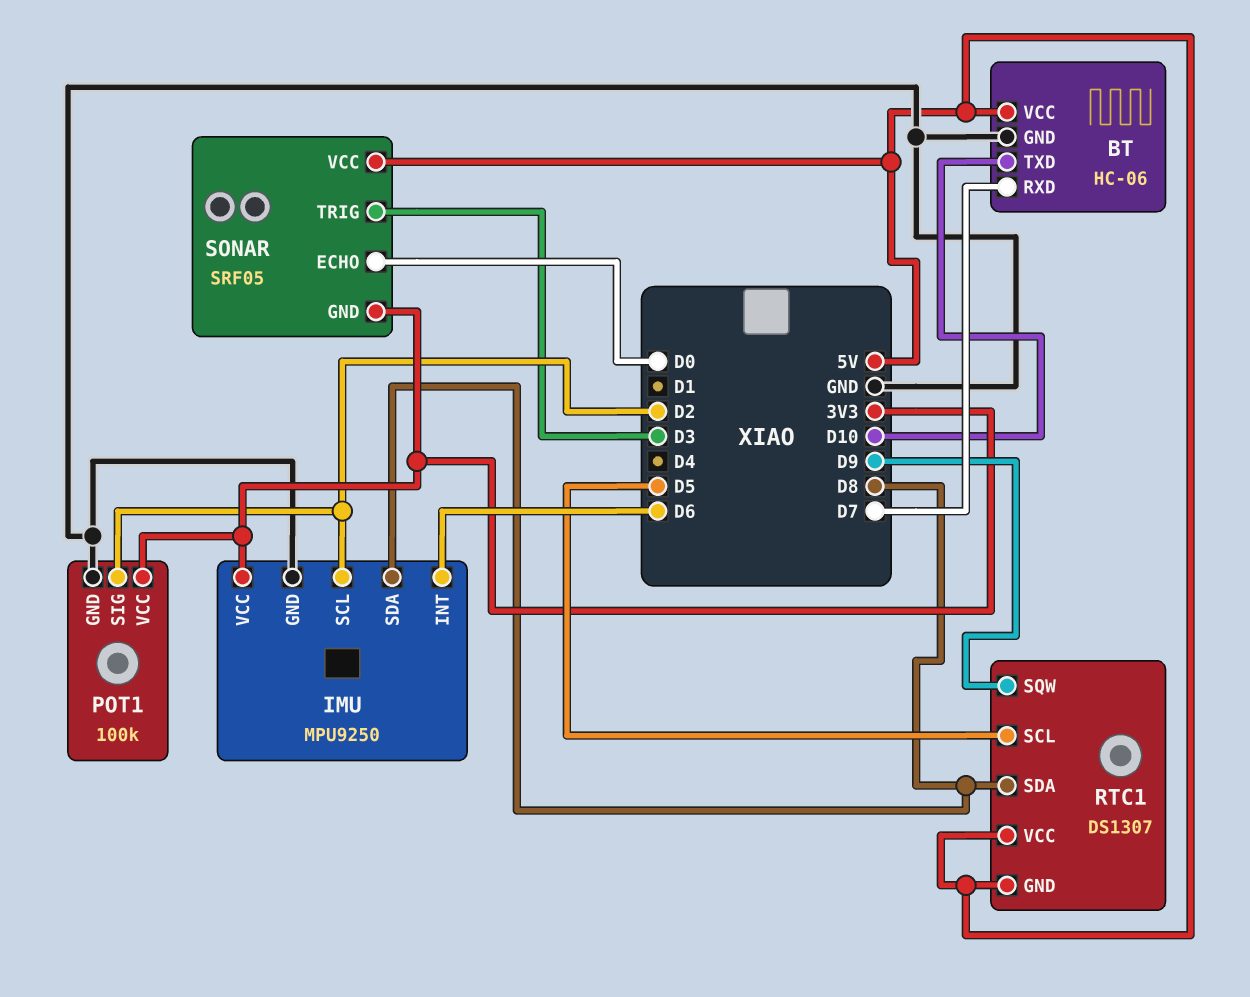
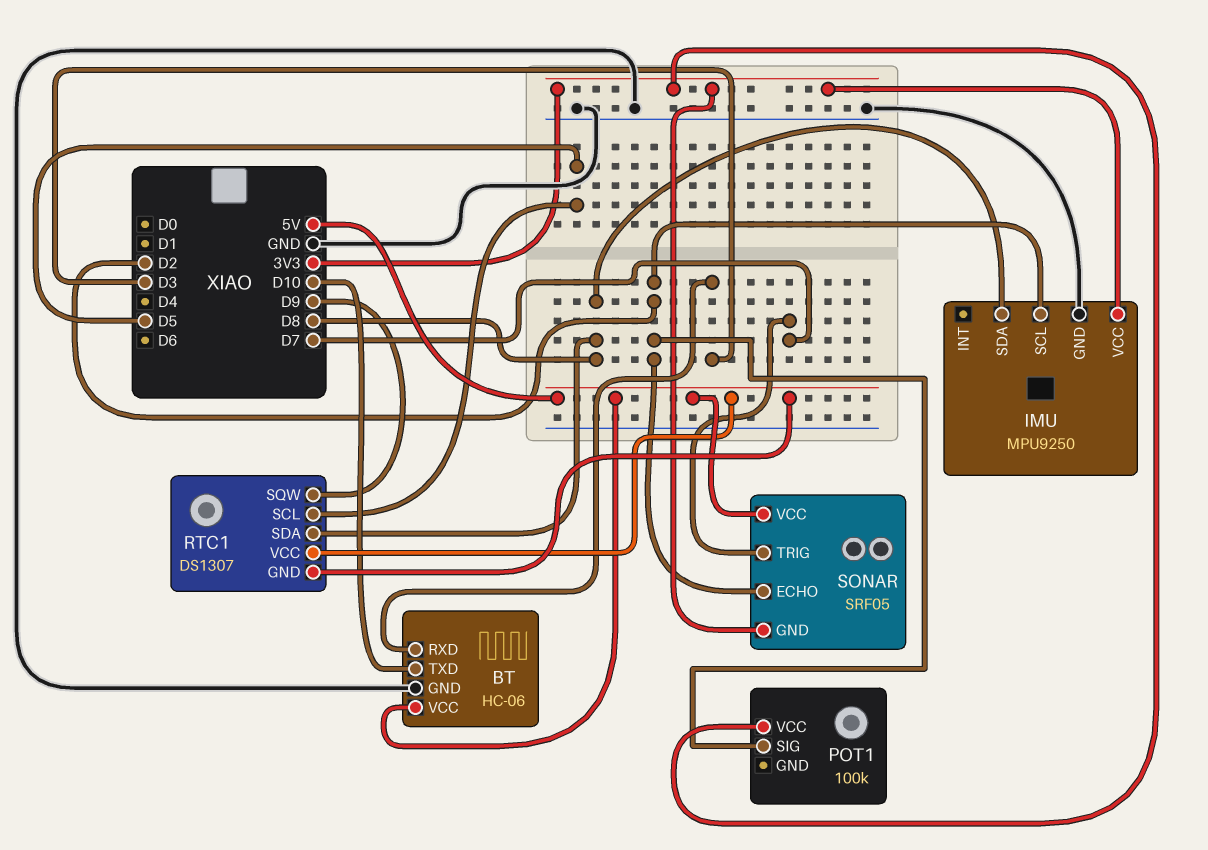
BT pin RXD: D7 -> D3
IMU pin INT: D6 -> none
POT1 pin GND: GND -> none
SONAR pin ECHO: D0 -> D2
SONAR pin TRIG: D3 -> D7

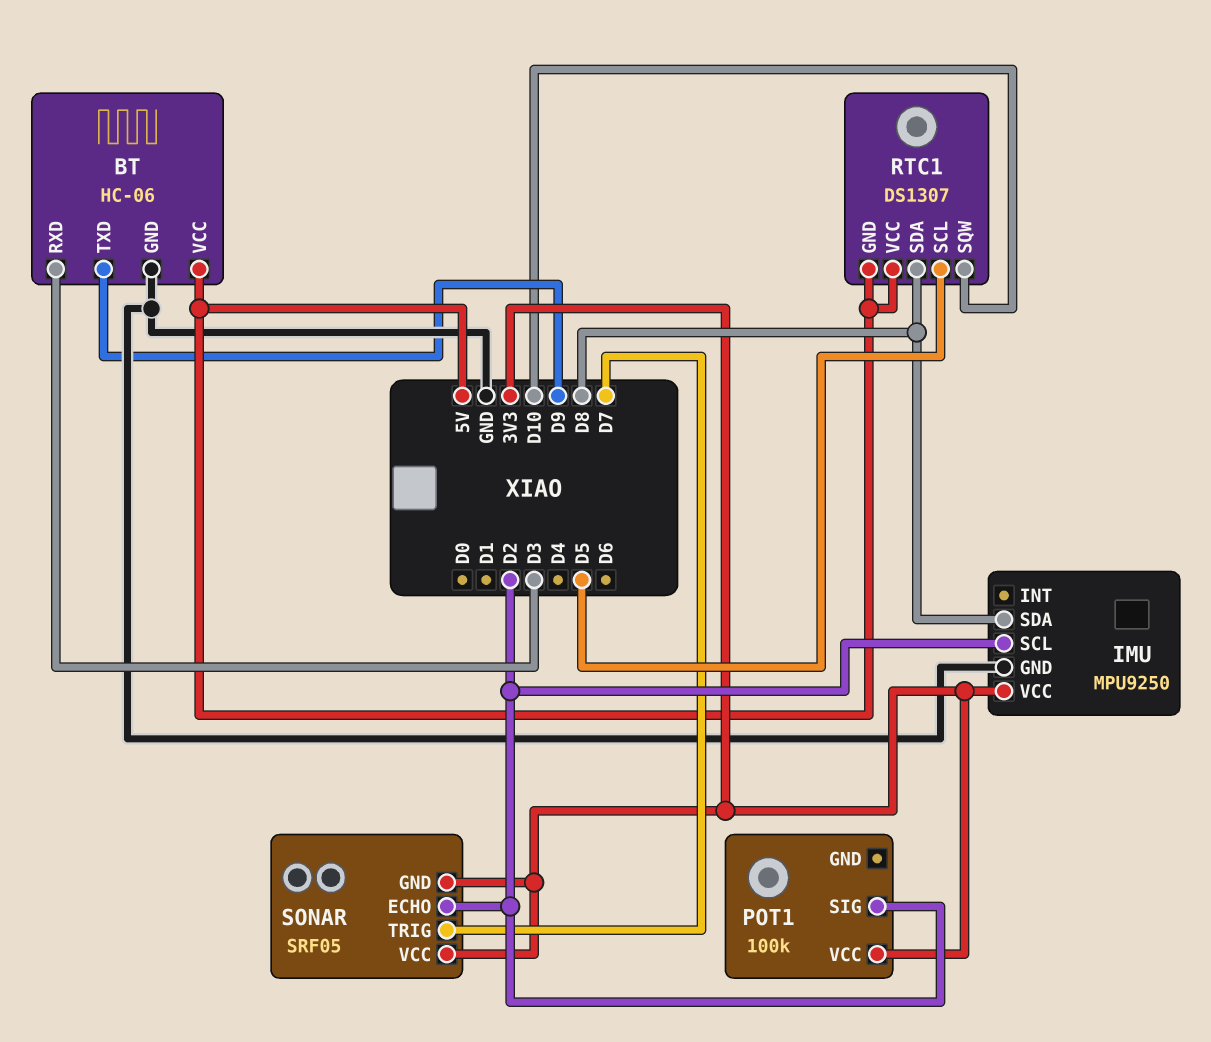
BT pin TXD: D10 -> D9
RTC1 pin SQW: D9 -> D10
SONAR pin VCC: 5V -> 3V3

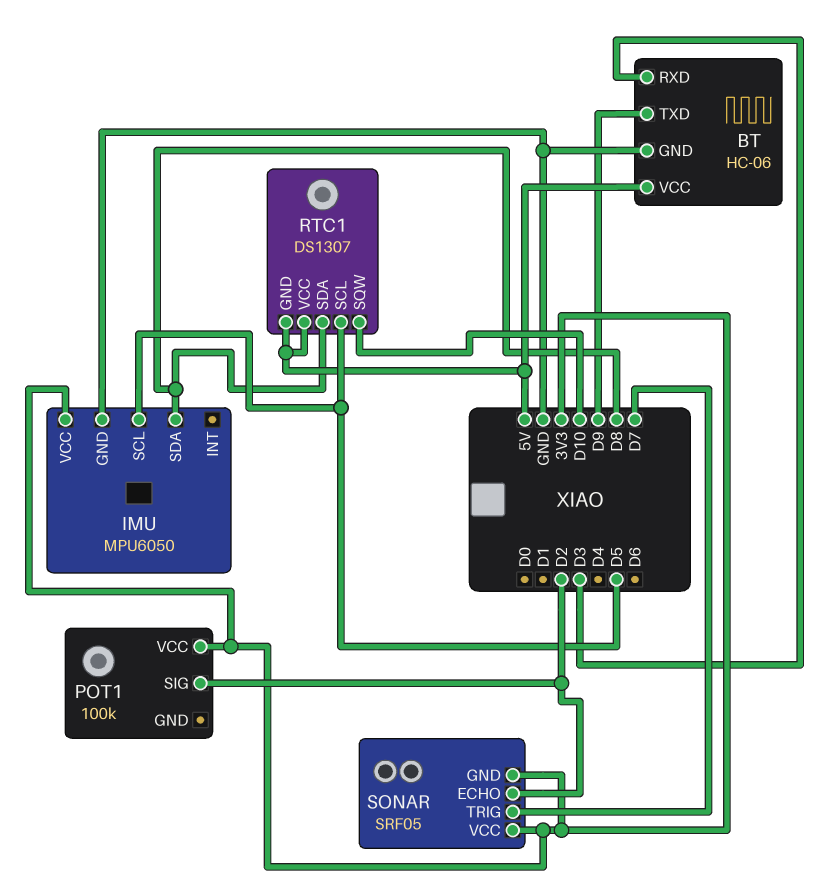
IMU: MPU9250 -> MPU6050
IMU pin SCL: D2 -> D5

